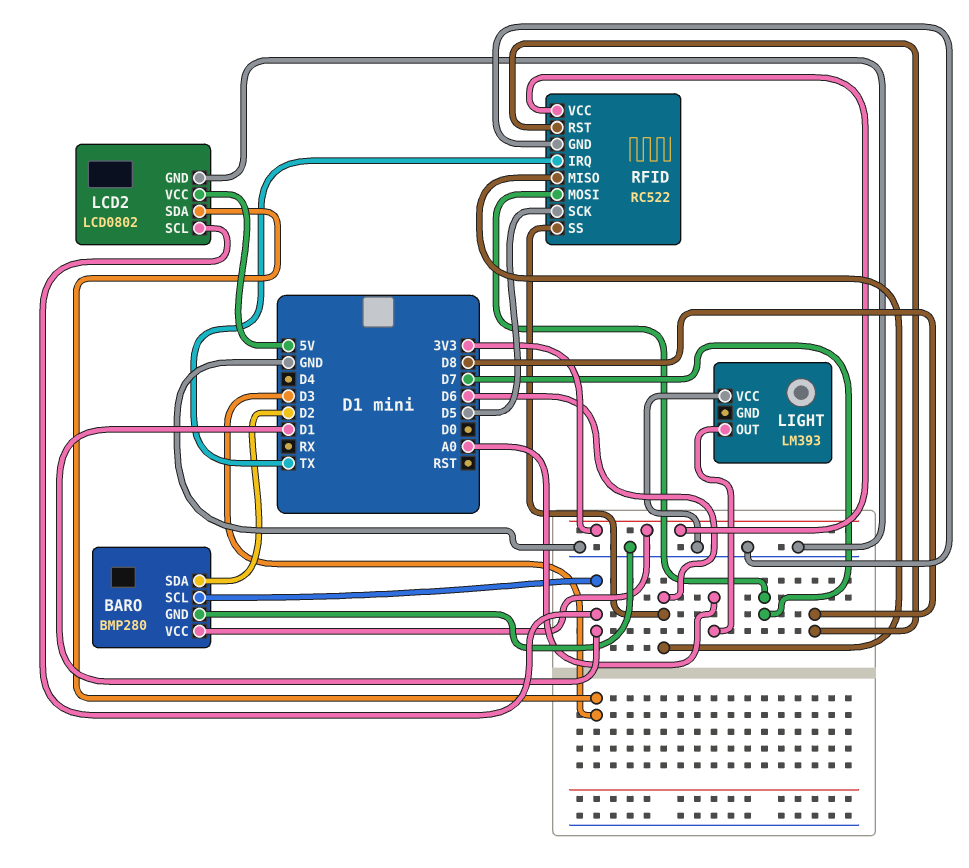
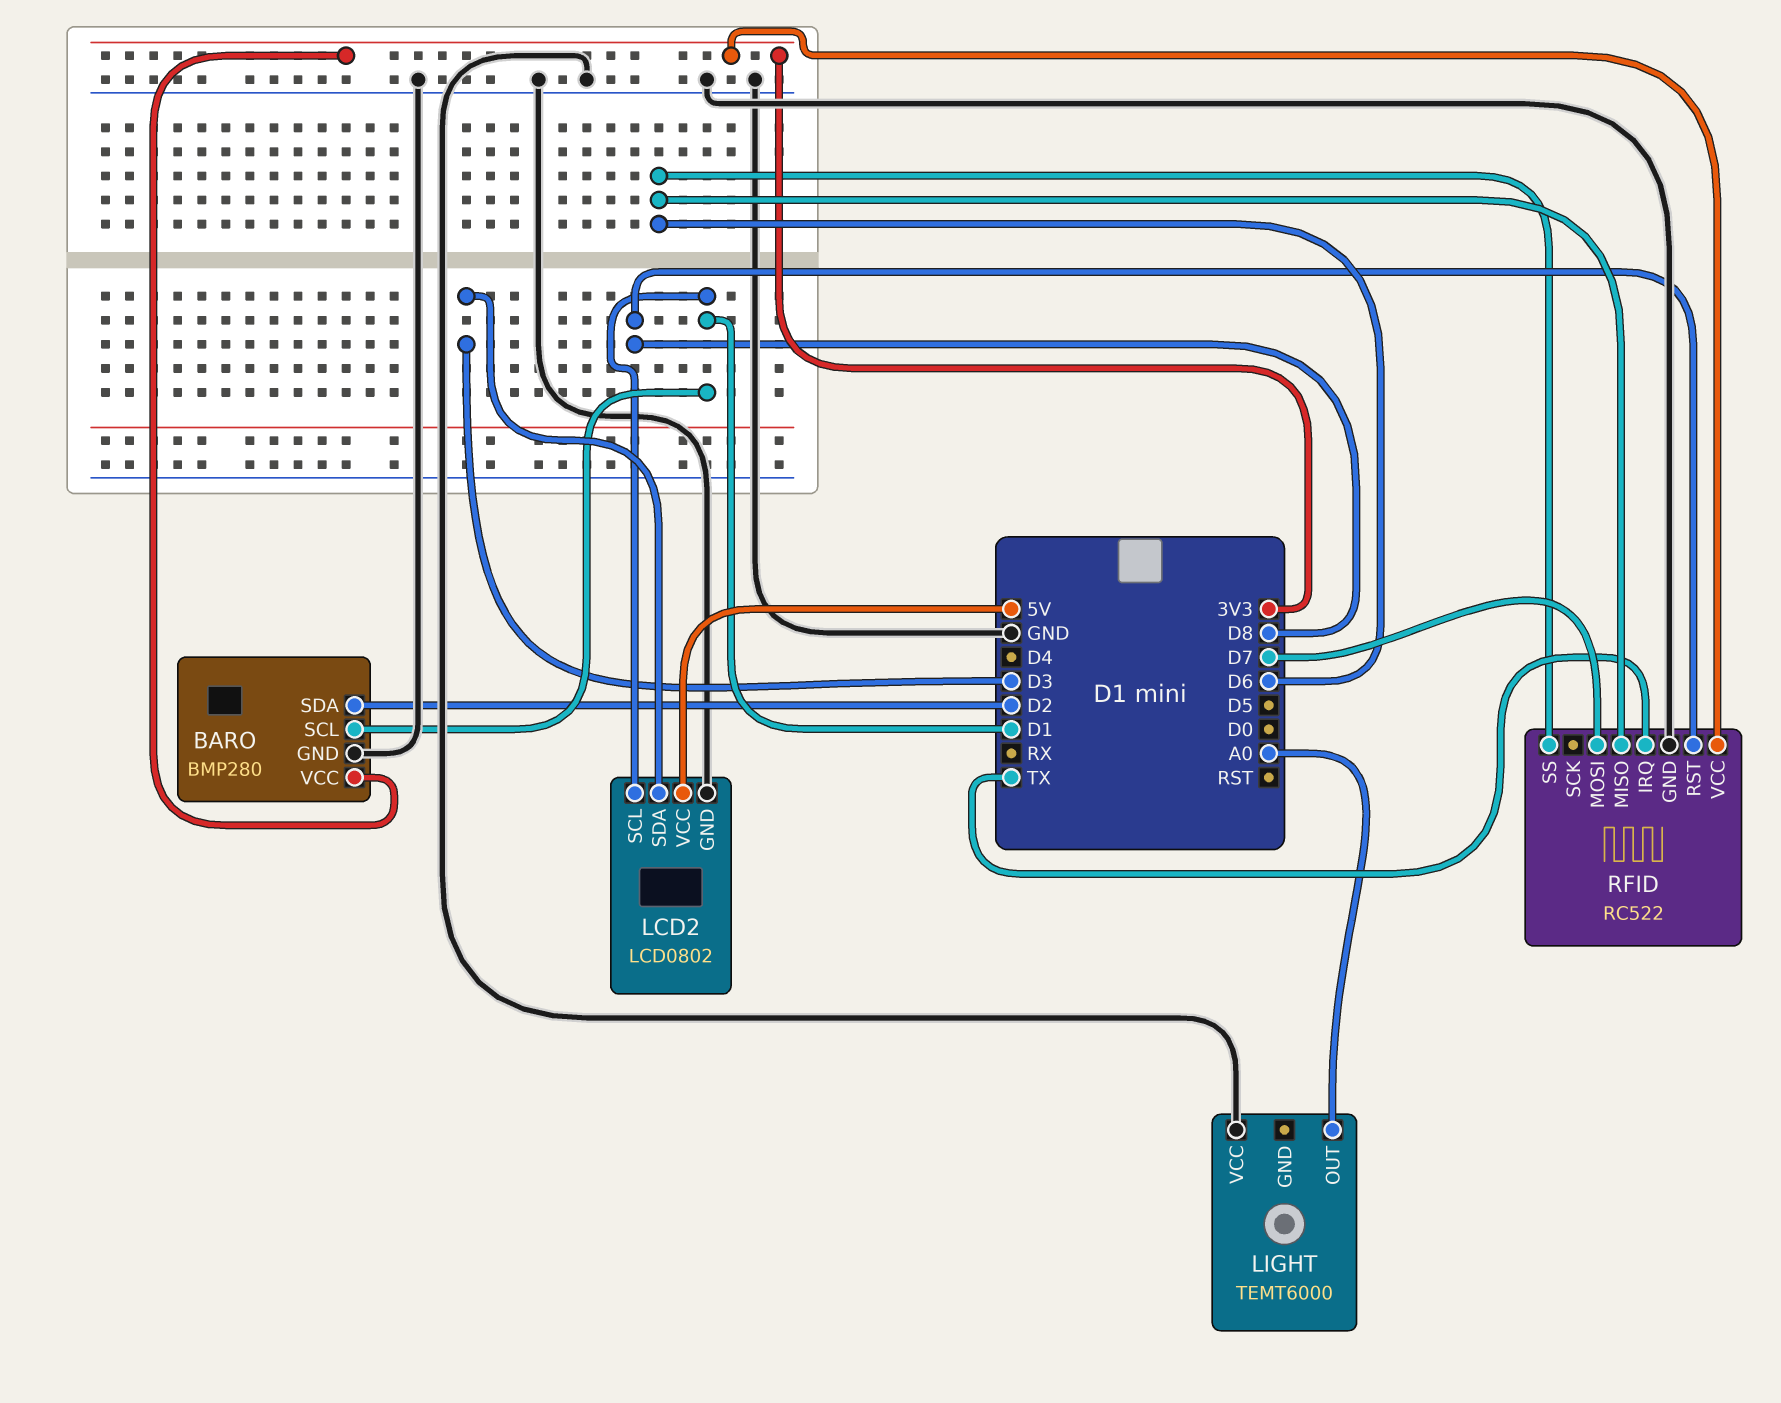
LIGHT: LM393 -> TEMT6000
RFID pin SCK: D5 -> none

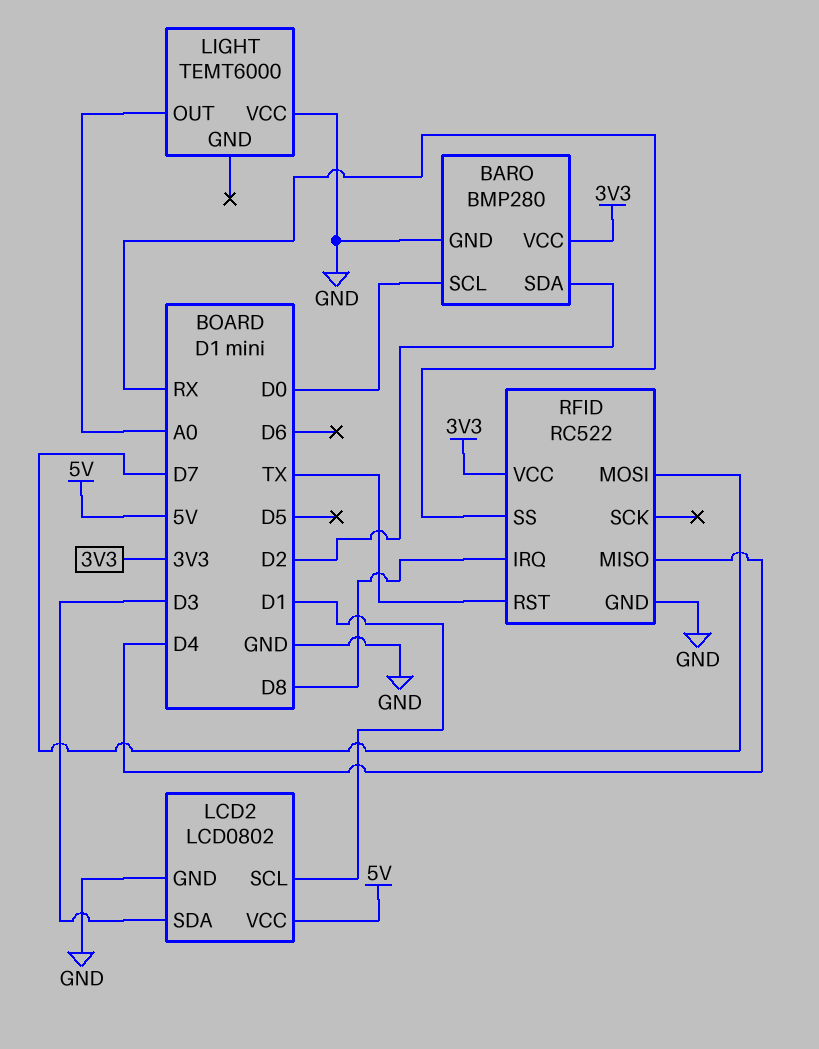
BARO pin SCL: D1 -> D0
RFID pin IRQ: TX -> D8
RFID pin MISO: D6 -> D4
RFID pin RST: D8 -> TX
RFID pin SS: D6 -> RX

